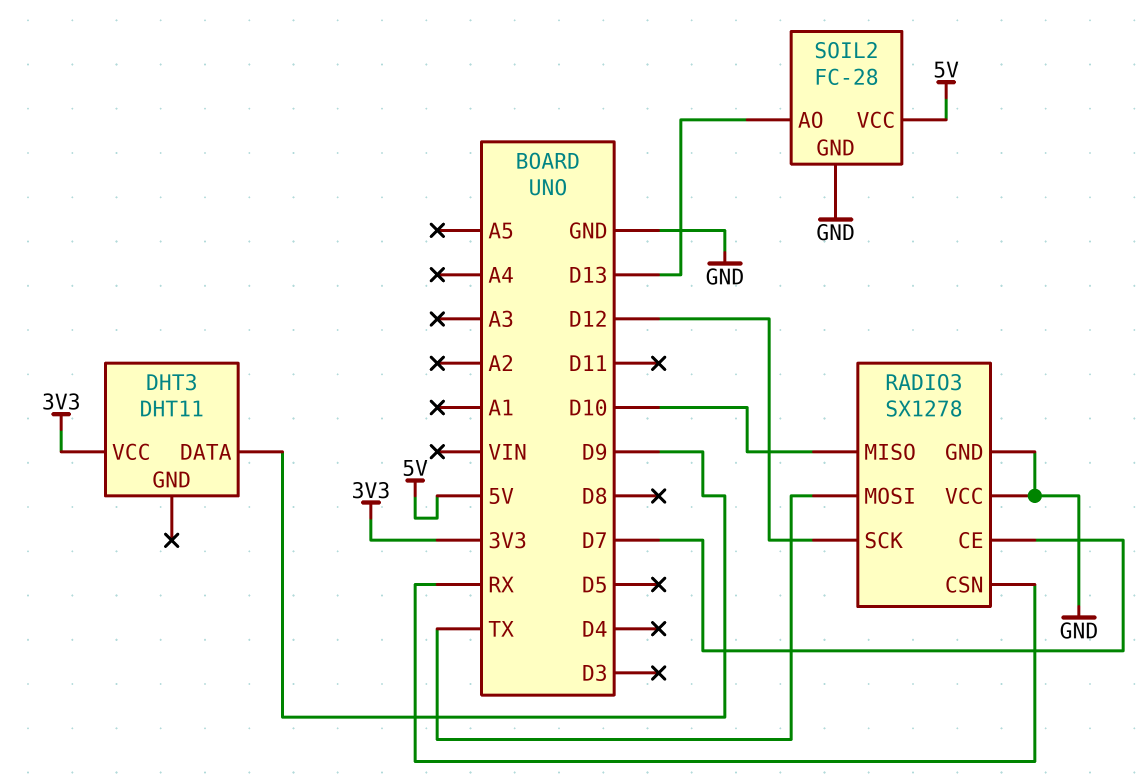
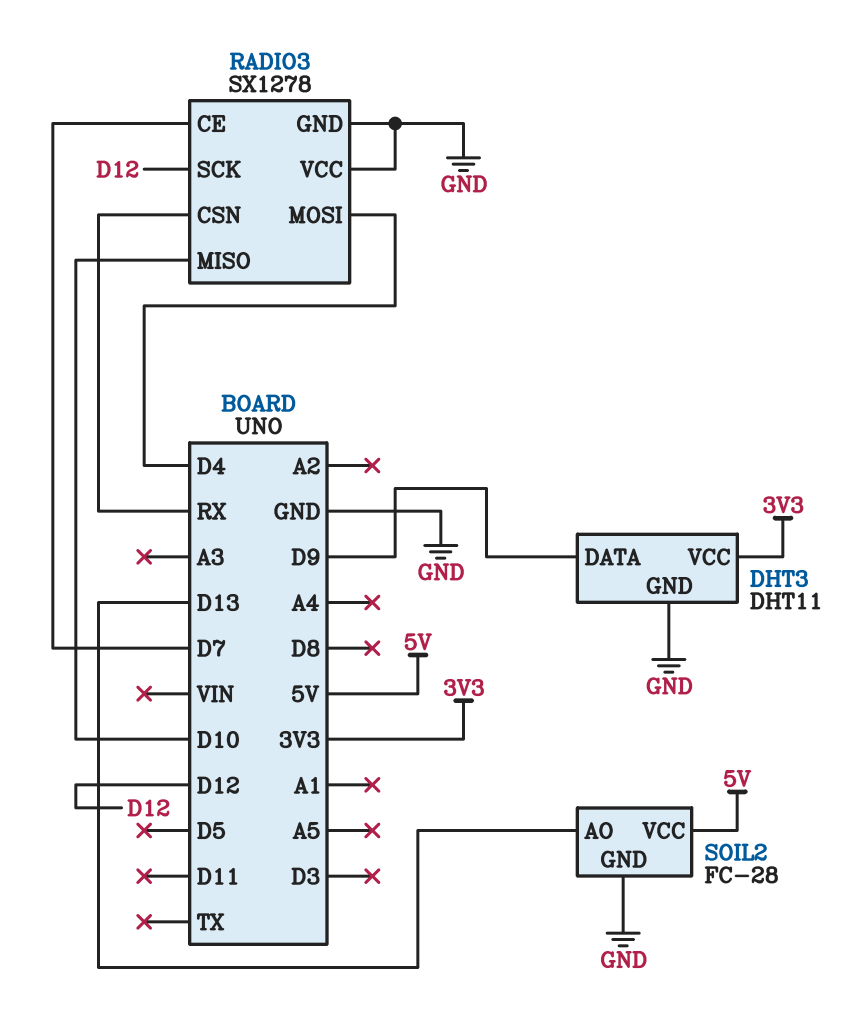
DHT3 pin GND: none -> GND
RADIO3 pin MOSI: TX -> D4

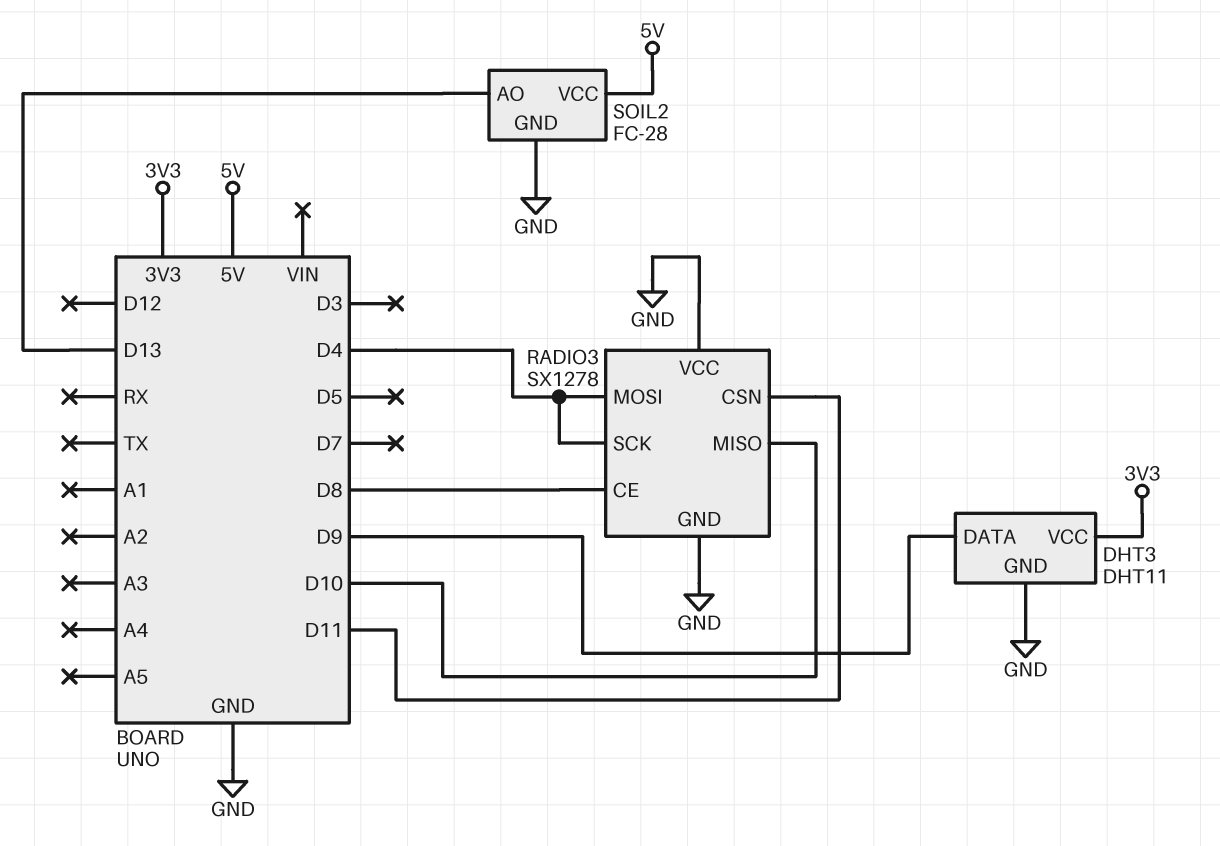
RADIO3 pin CE: D7 -> D8
RADIO3 pin CSN: RX -> D11
RADIO3 pin SCK: D12 -> D4

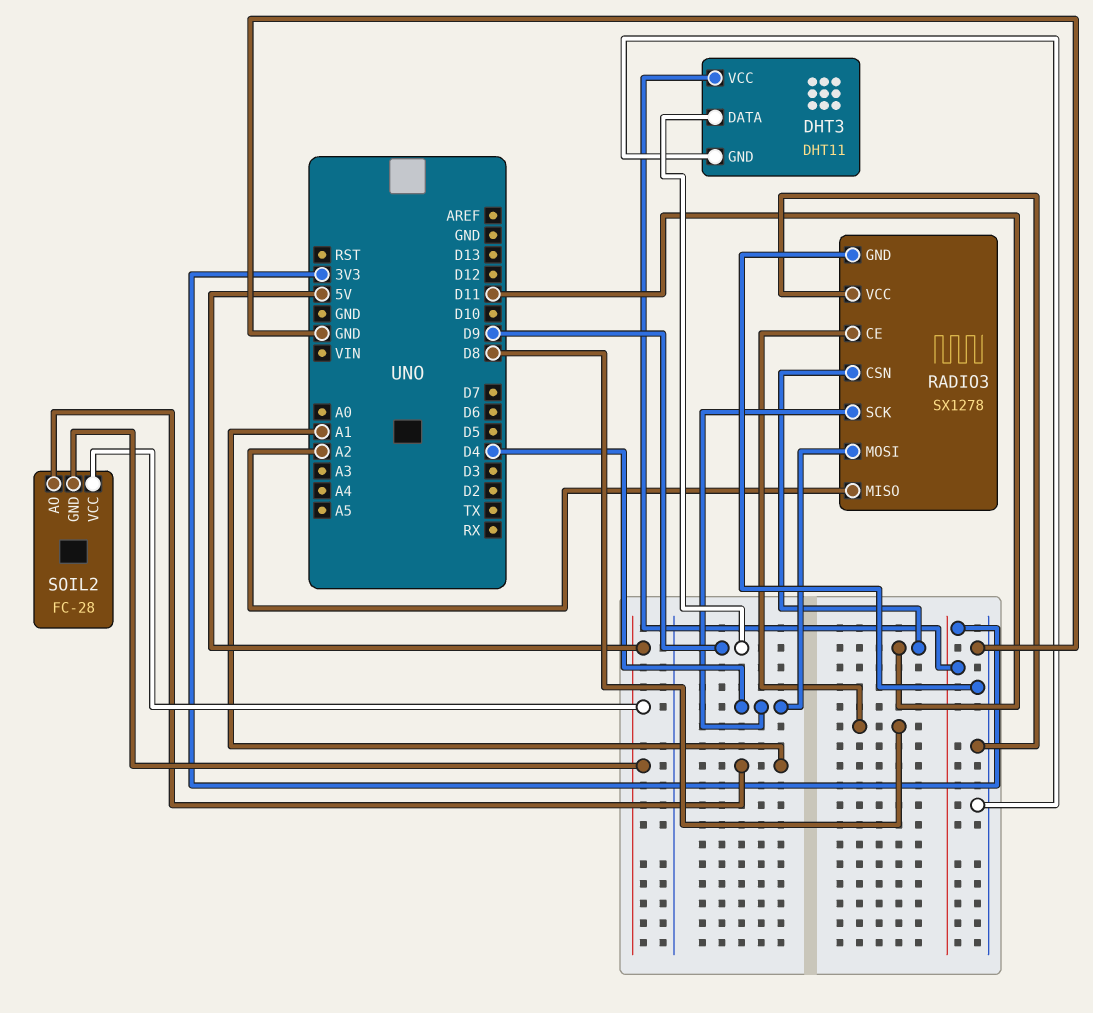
RADIO3 pin MISO: D10 -> A2
SOIL2 pin AO: D13 -> A1
SOIL2 pin GND: GND -> 5V

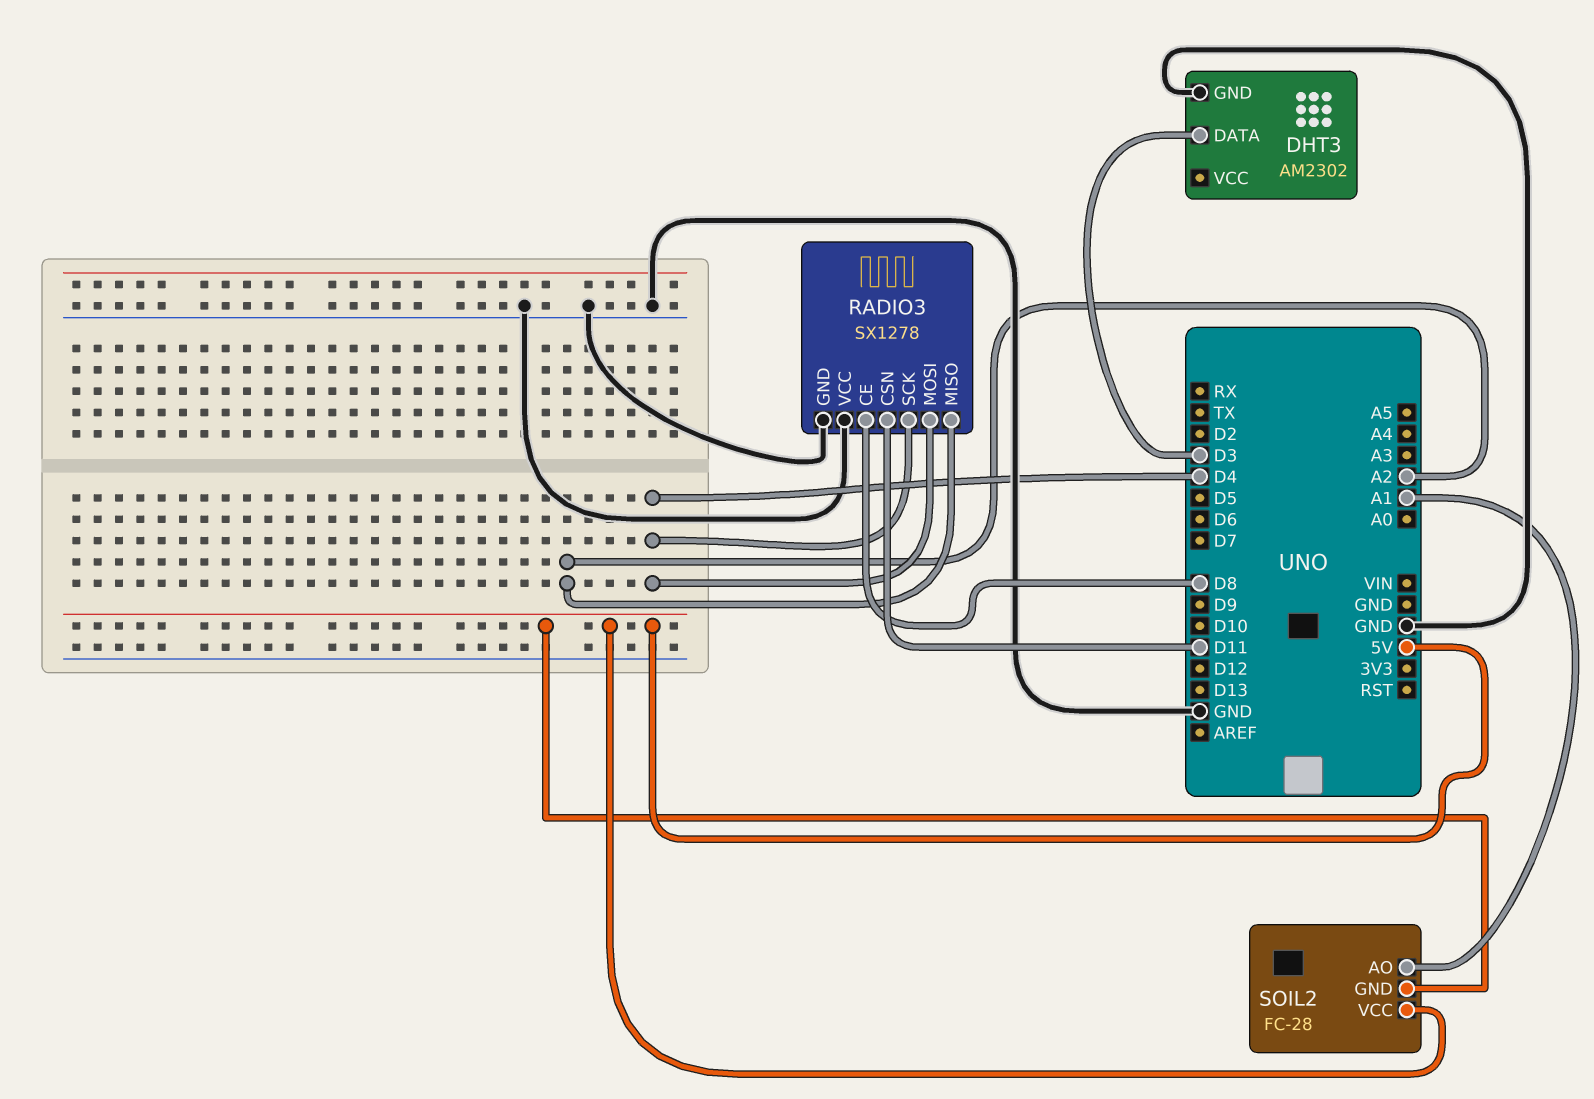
DHT3: DHT11 -> AM2302
DHT3 pin DATA: D9 -> D3
DHT3 pin VCC: 3V3 -> none

